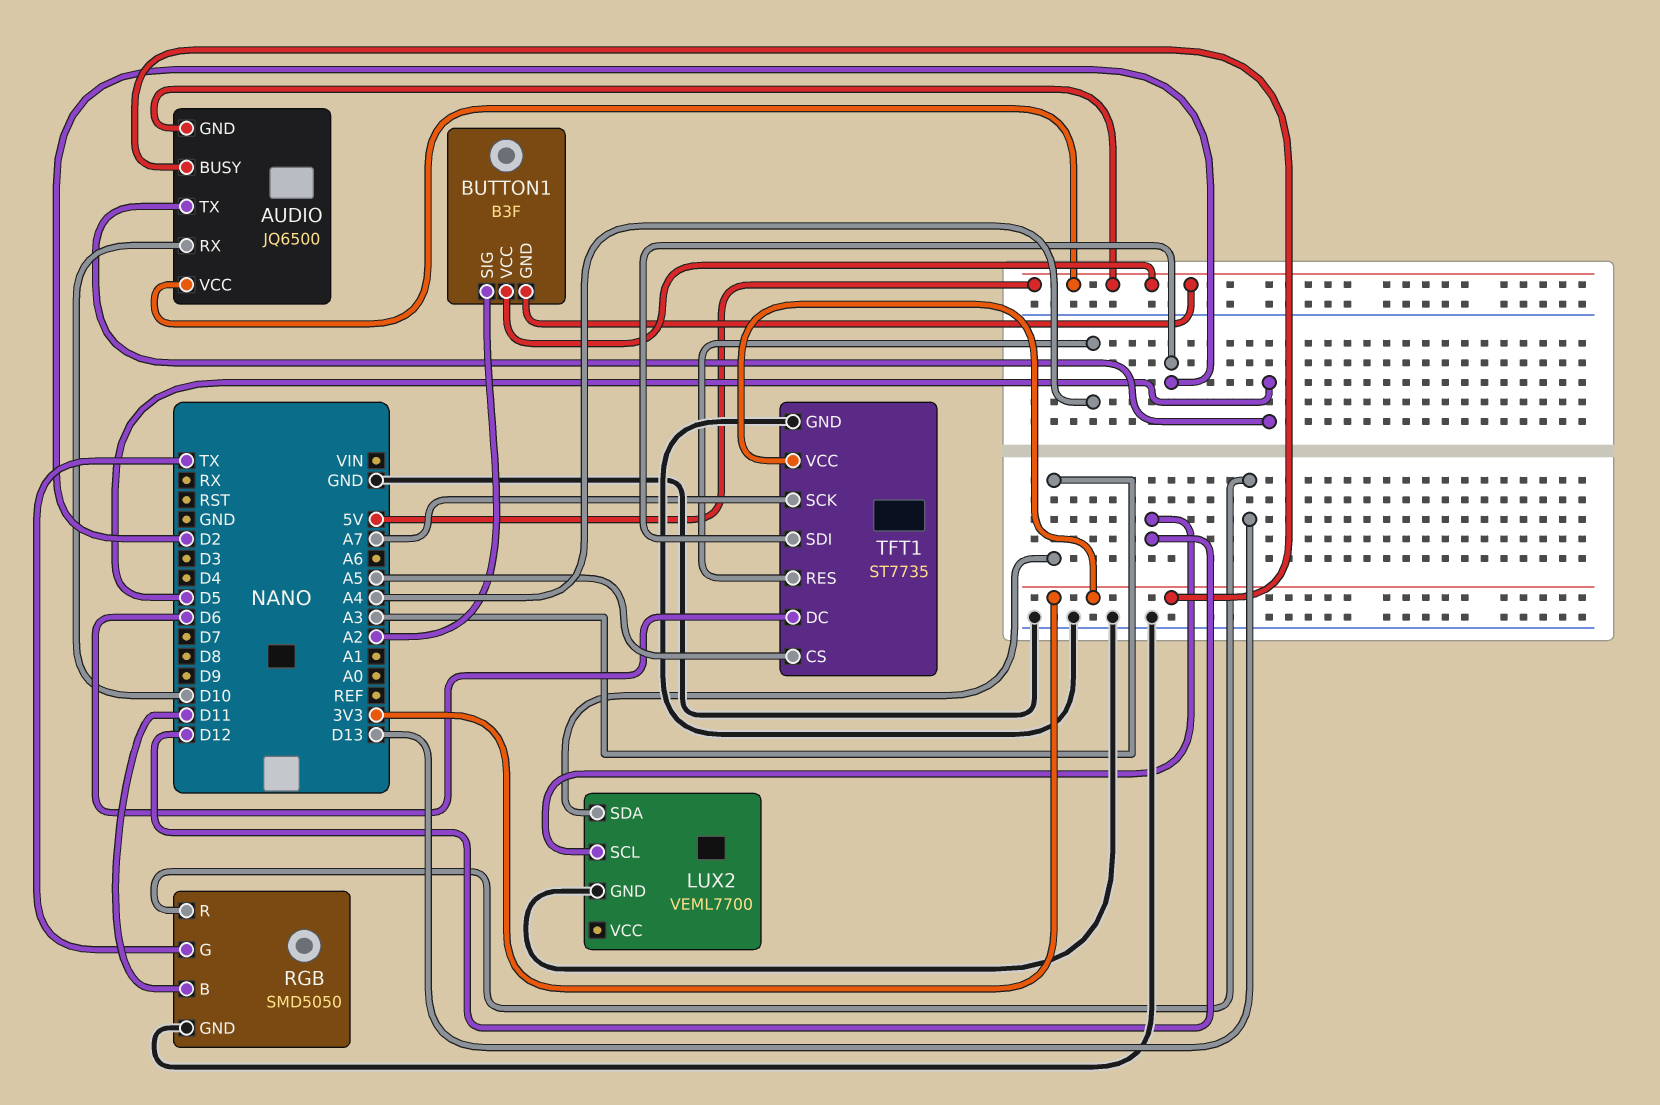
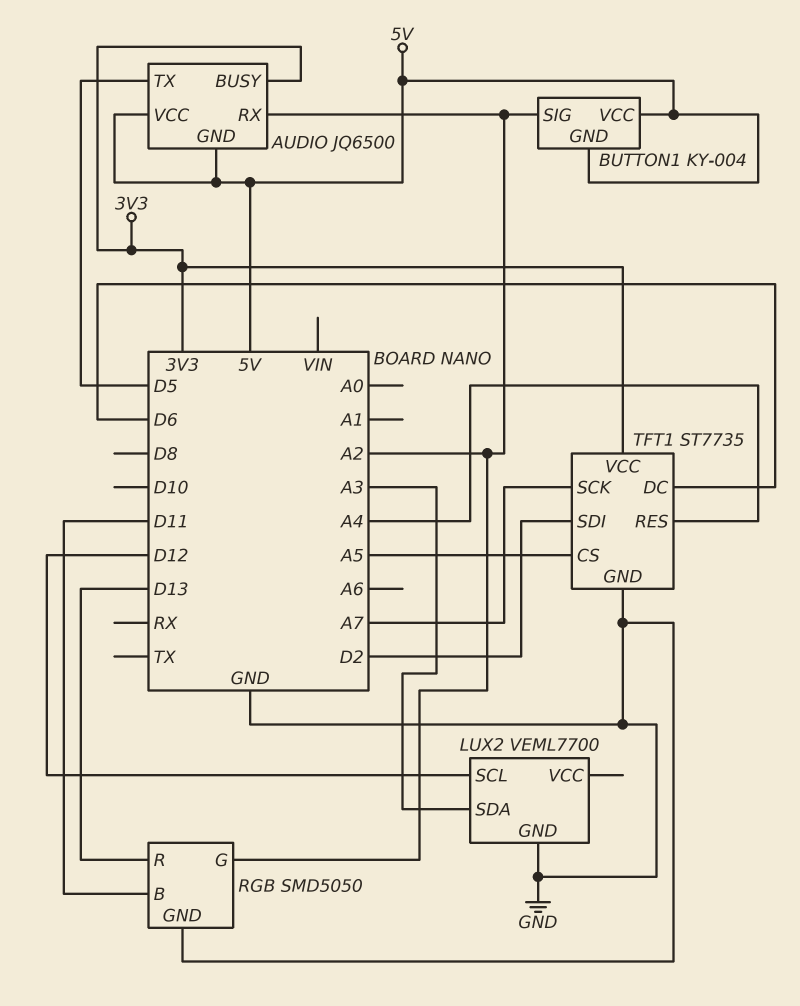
AUDIO pin RX: D10 -> A2
BUTTON1: B3F -> KY-004
RGB pin G: TX -> A2

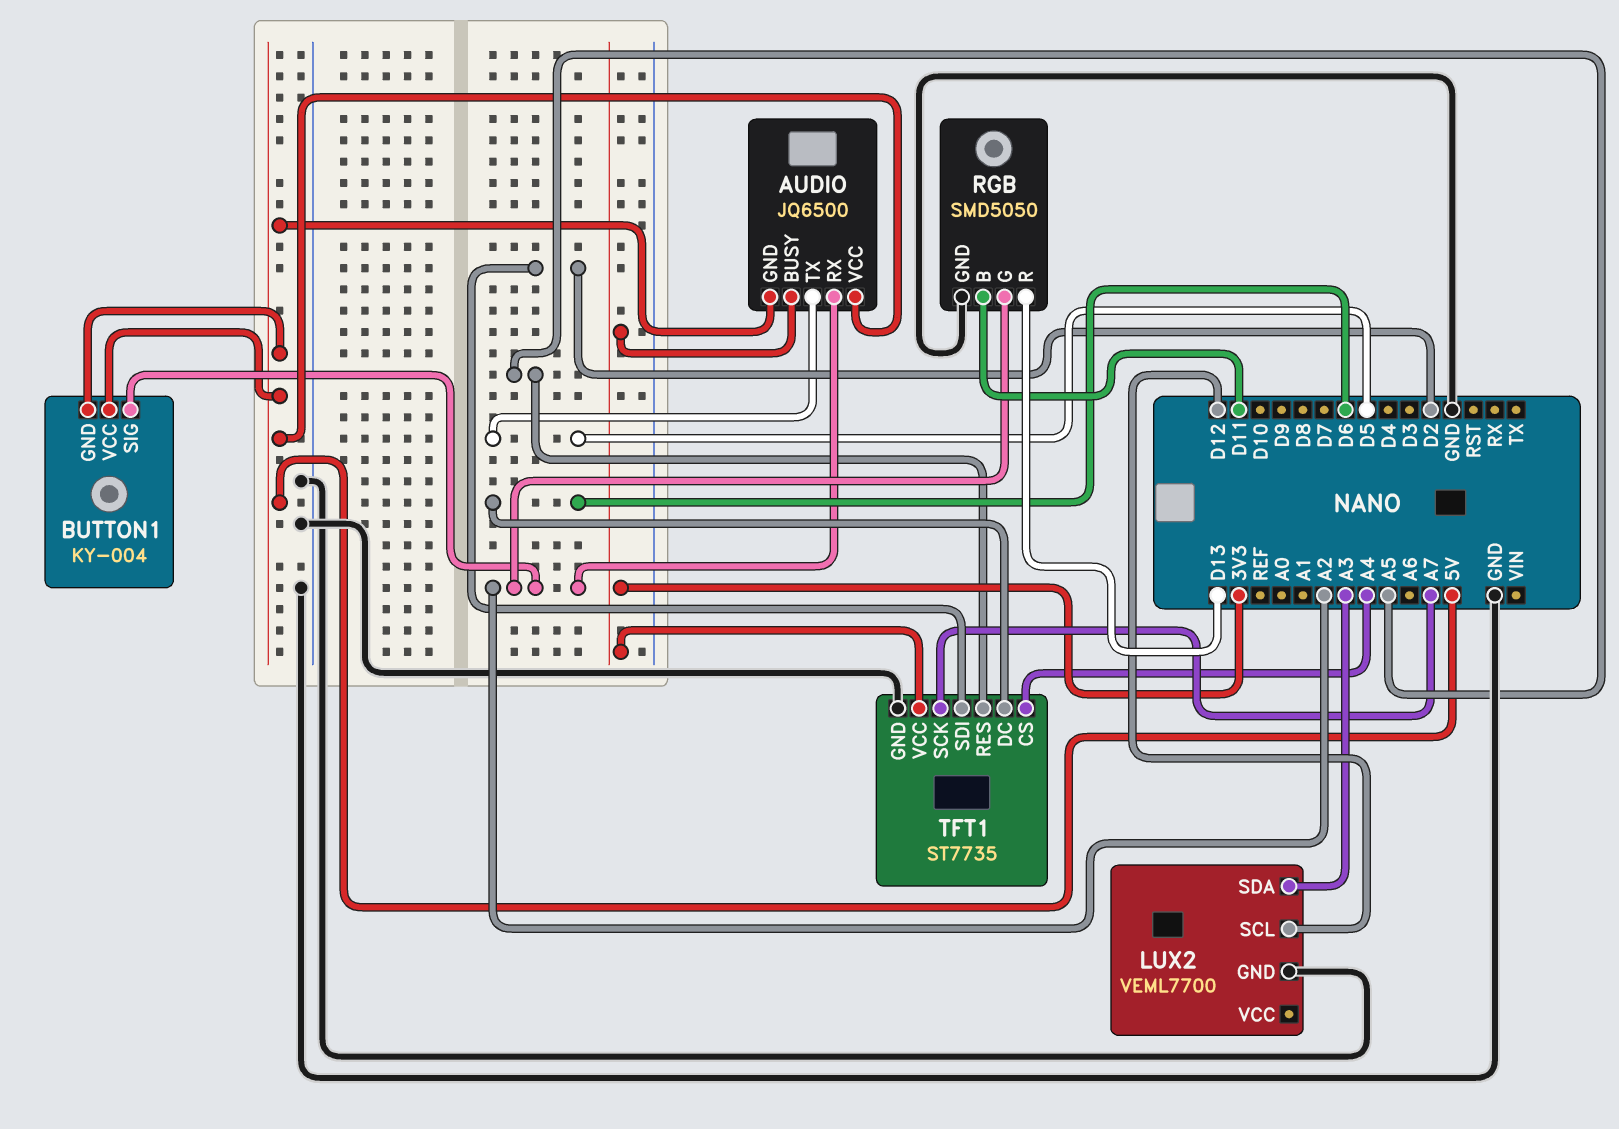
TFT1 pin CS: A5 -> A4
TFT1 pin RES: A4 -> A5

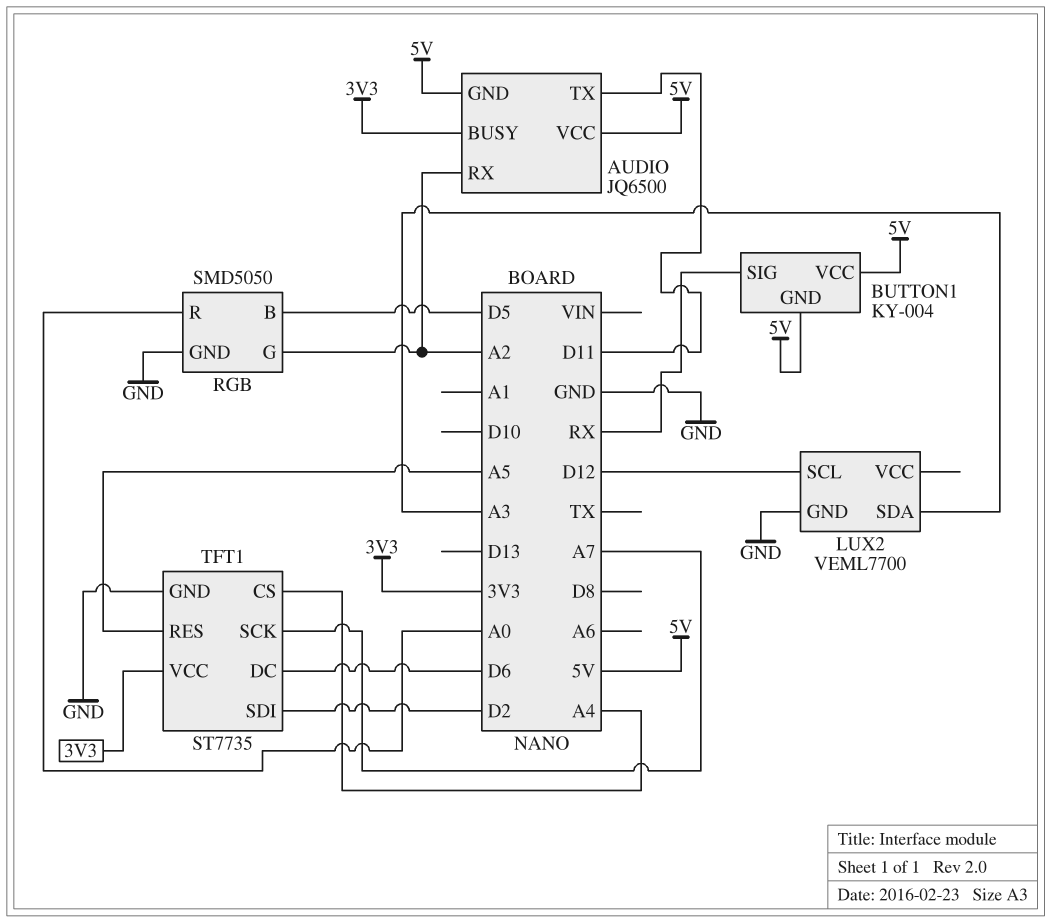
AUDIO pin TX: D5 -> D11
BUTTON1 pin SIG: A2 -> RX
RGB pin B: D11 -> D5
RGB pin R: D13 -> A0

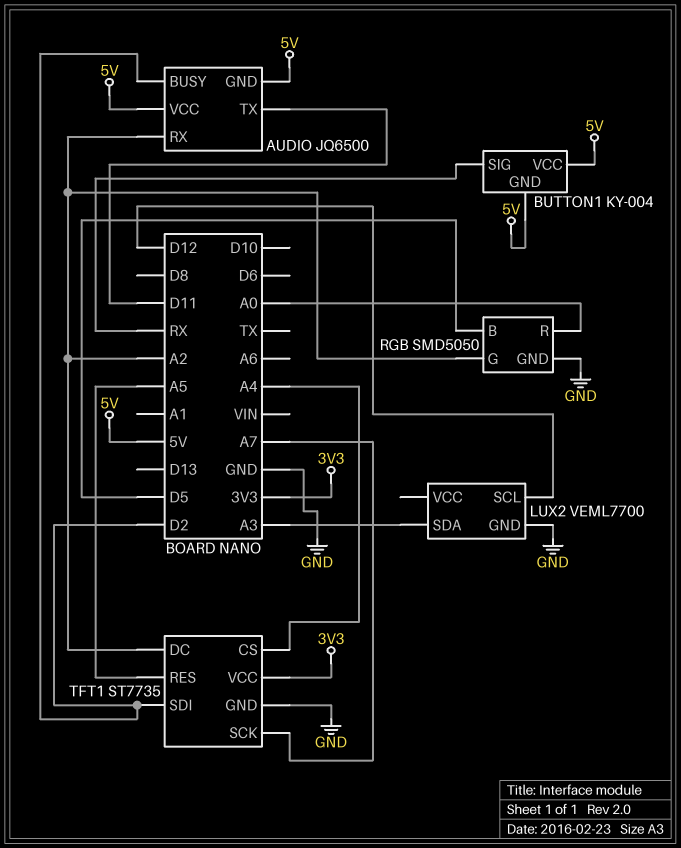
AUDIO pin BUSY: 3V3 -> D2
TFT1 pin DC: D6 -> A2

